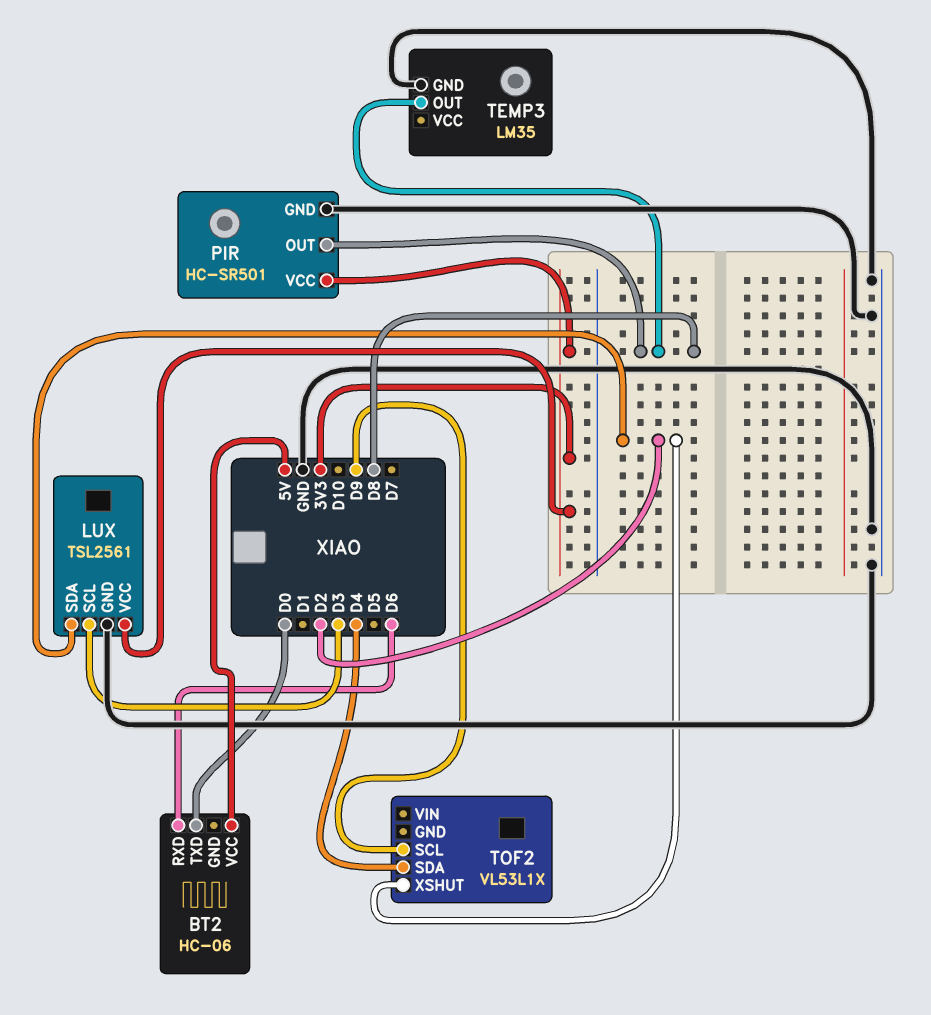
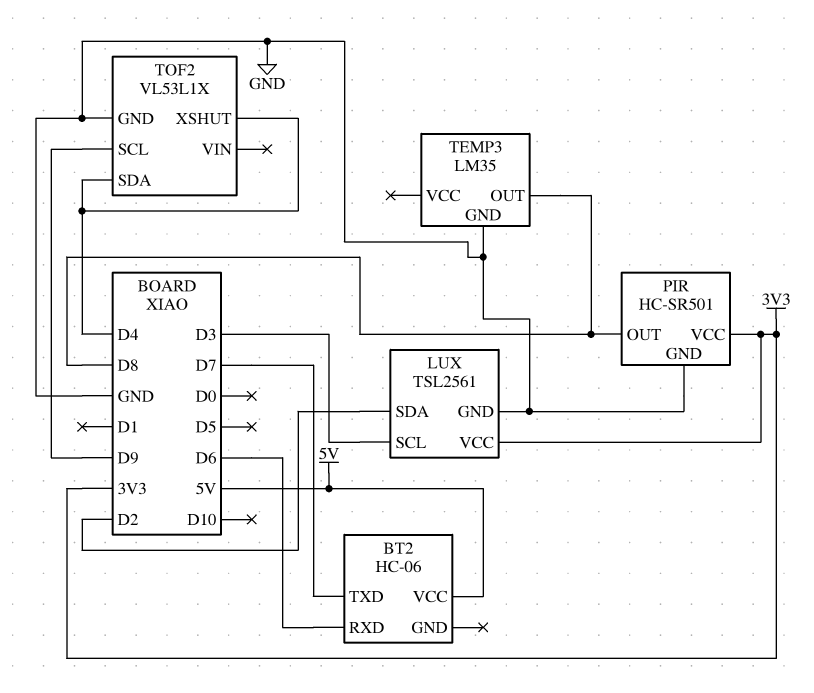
BT2 pin TXD: D0 -> D7
TOF2 pin GND: none -> GND
TOF2 pin XSHUT: D2 -> D4

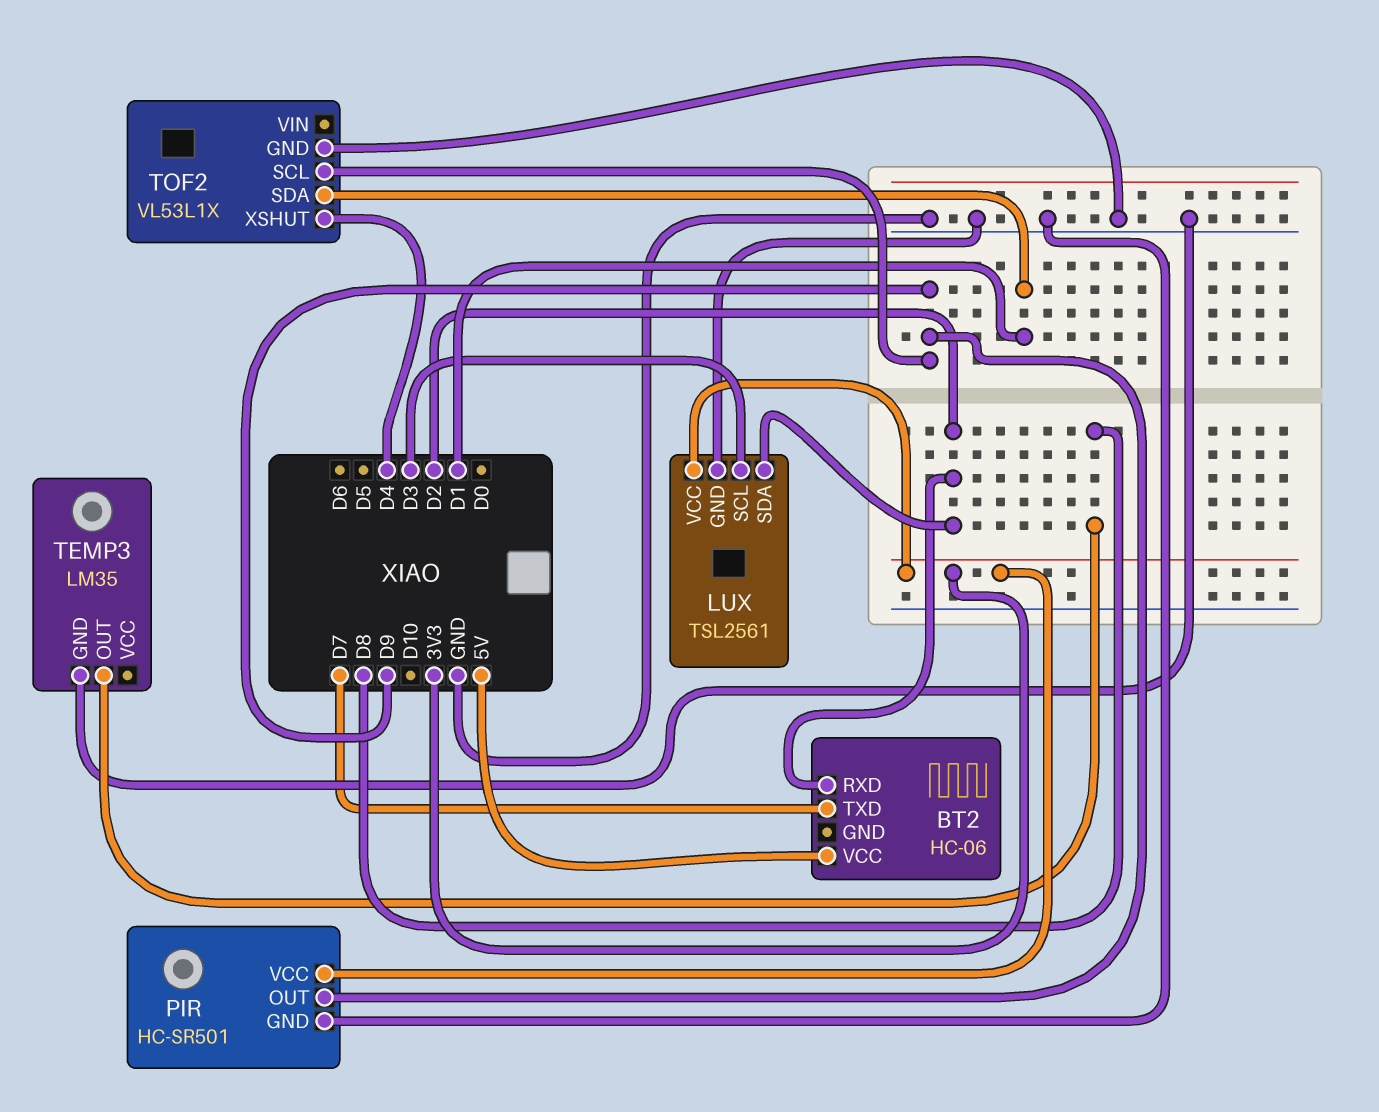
BT2 pin RXD: D6 -> D2
PIR pin OUT: D8 -> D9
TOF2 pin SDA: D4 -> D1

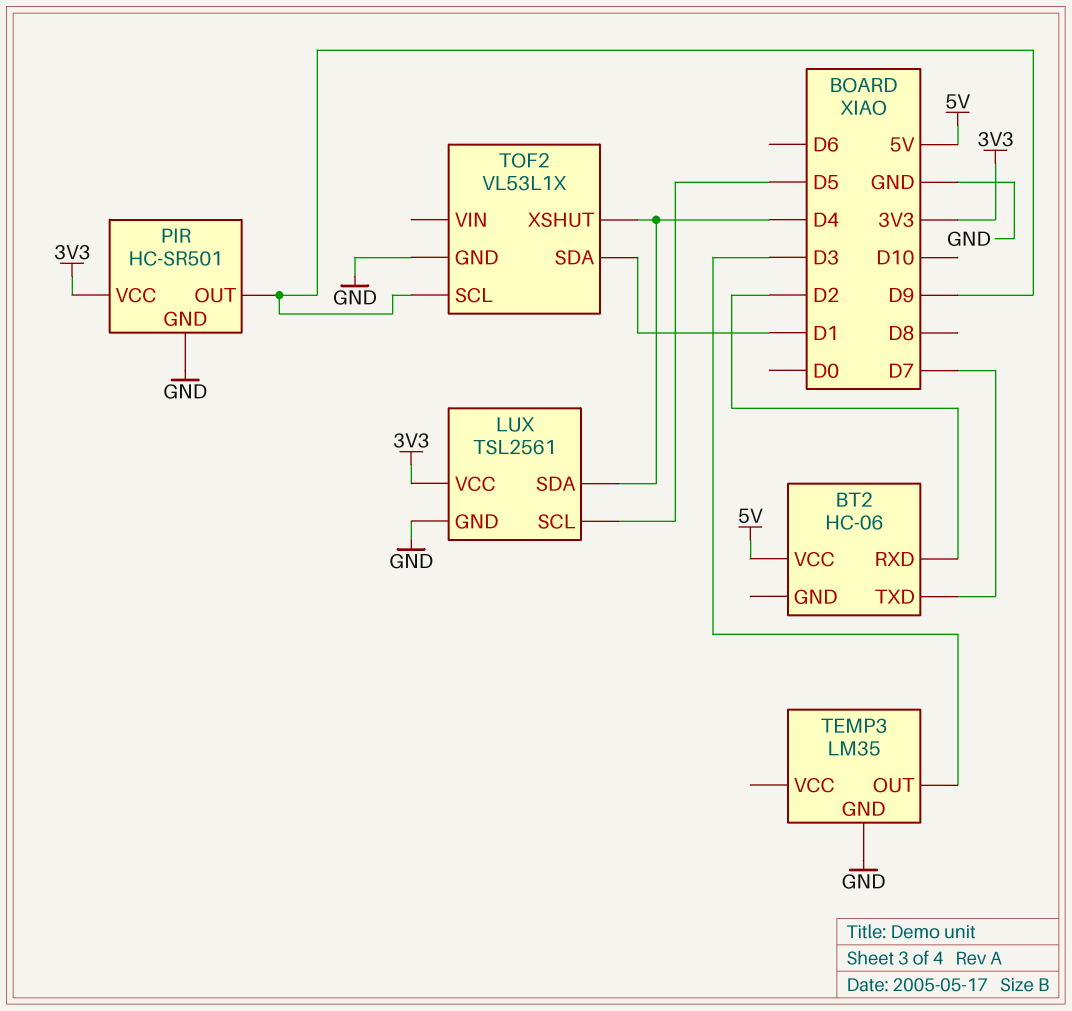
LUX pin SCL: D3 -> D5
LUX pin SDA: D2 -> D4
TEMP3 pin OUT: D8 -> D3

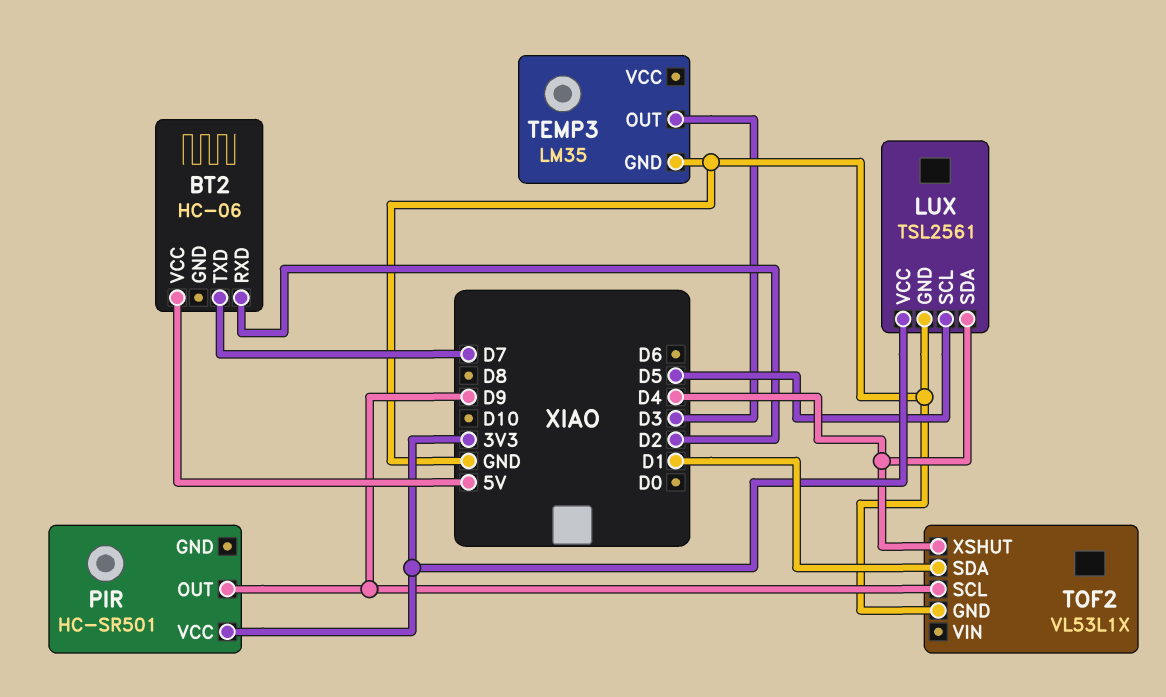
PIR pin GND: GND -> none

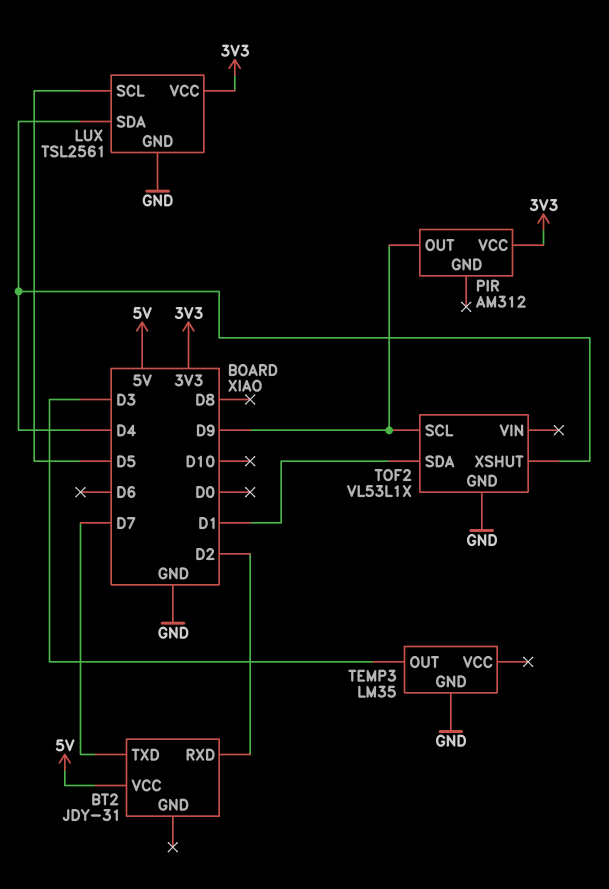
BT2: HC-06 -> JDY-31
PIR: HC-SR501 -> AM312

